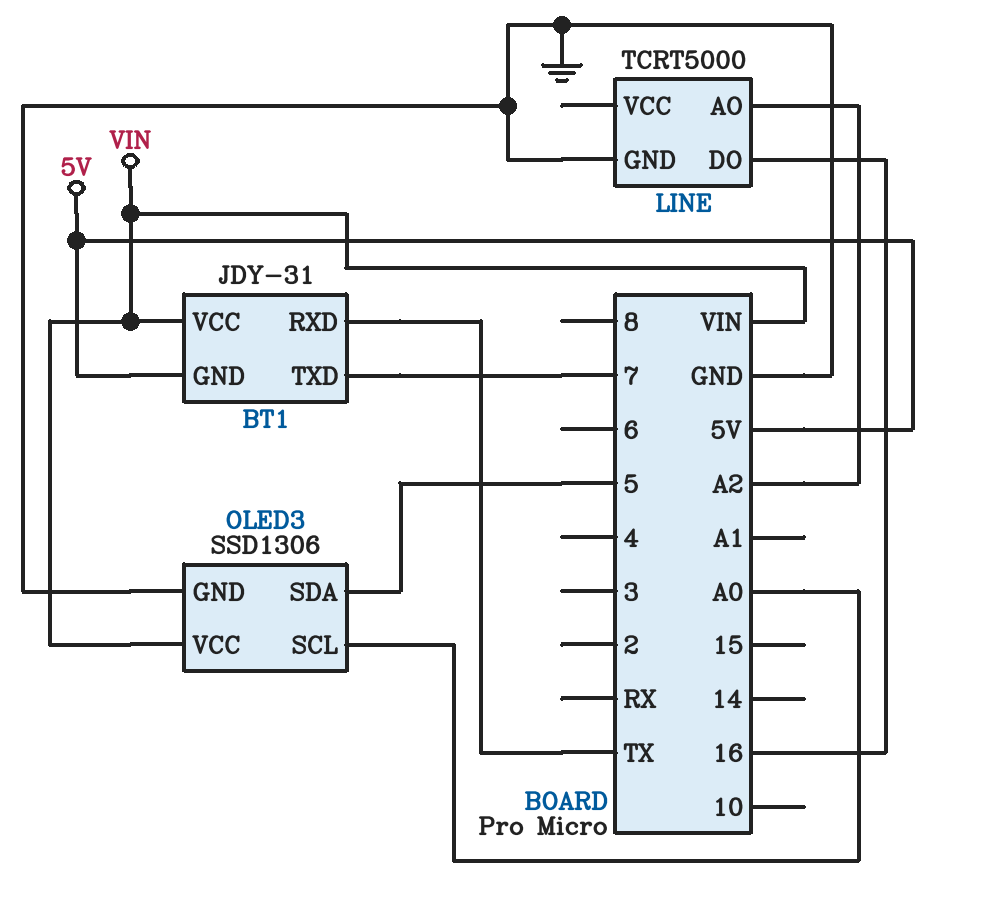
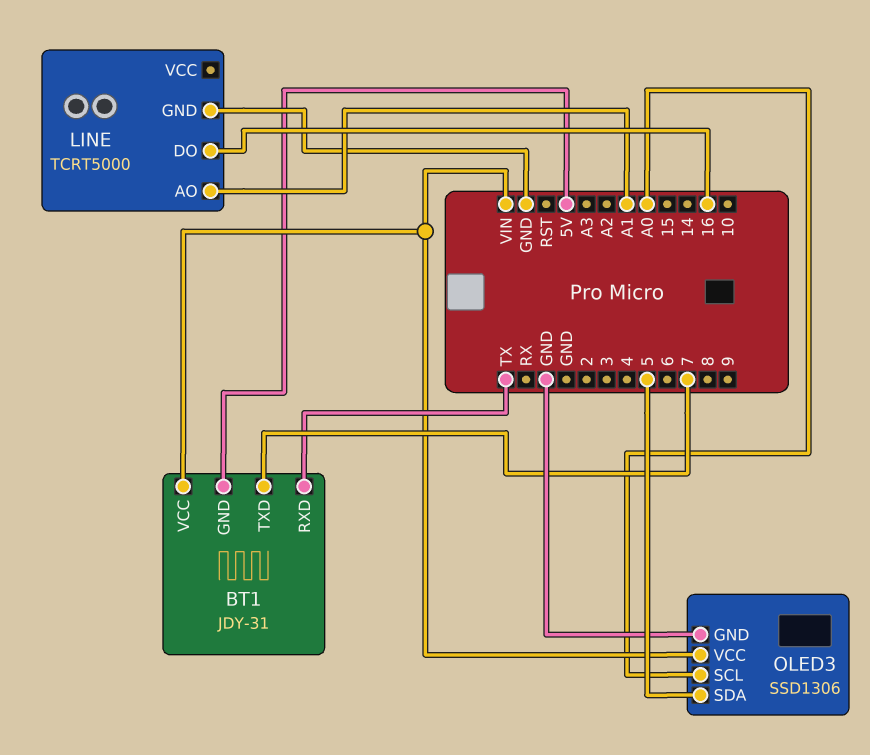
LINE pin AO: A2 -> A1

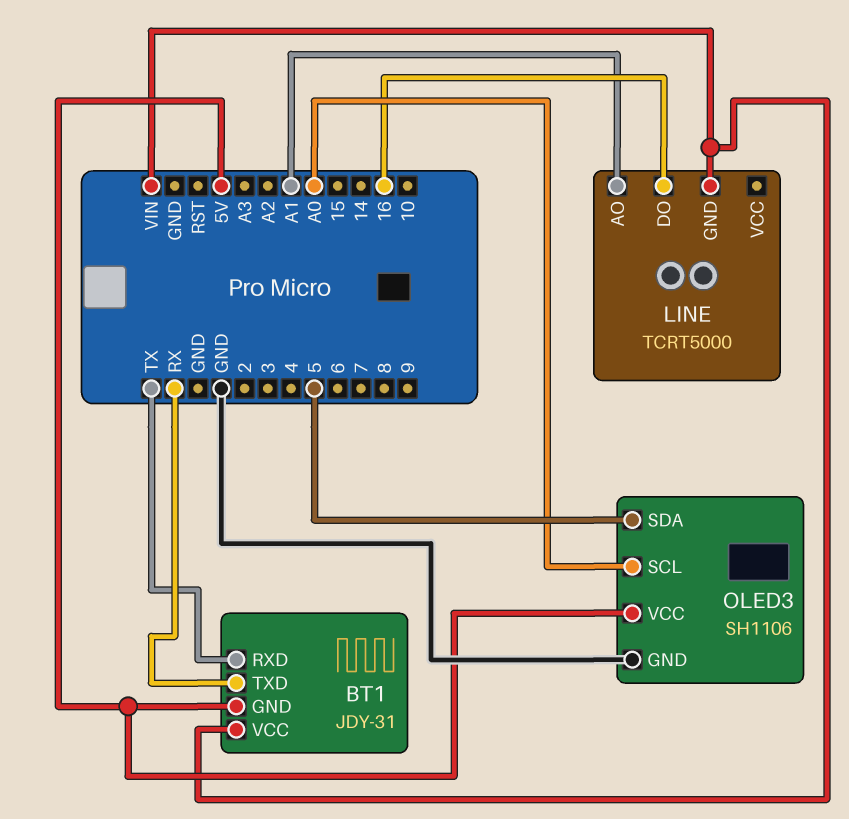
BT1 pin TXD: 7 -> RX
LINE pin GND: GND -> VIN
OLED3: SSD1306 -> SH1106
OLED3 pin VCC: VIN -> 5V

